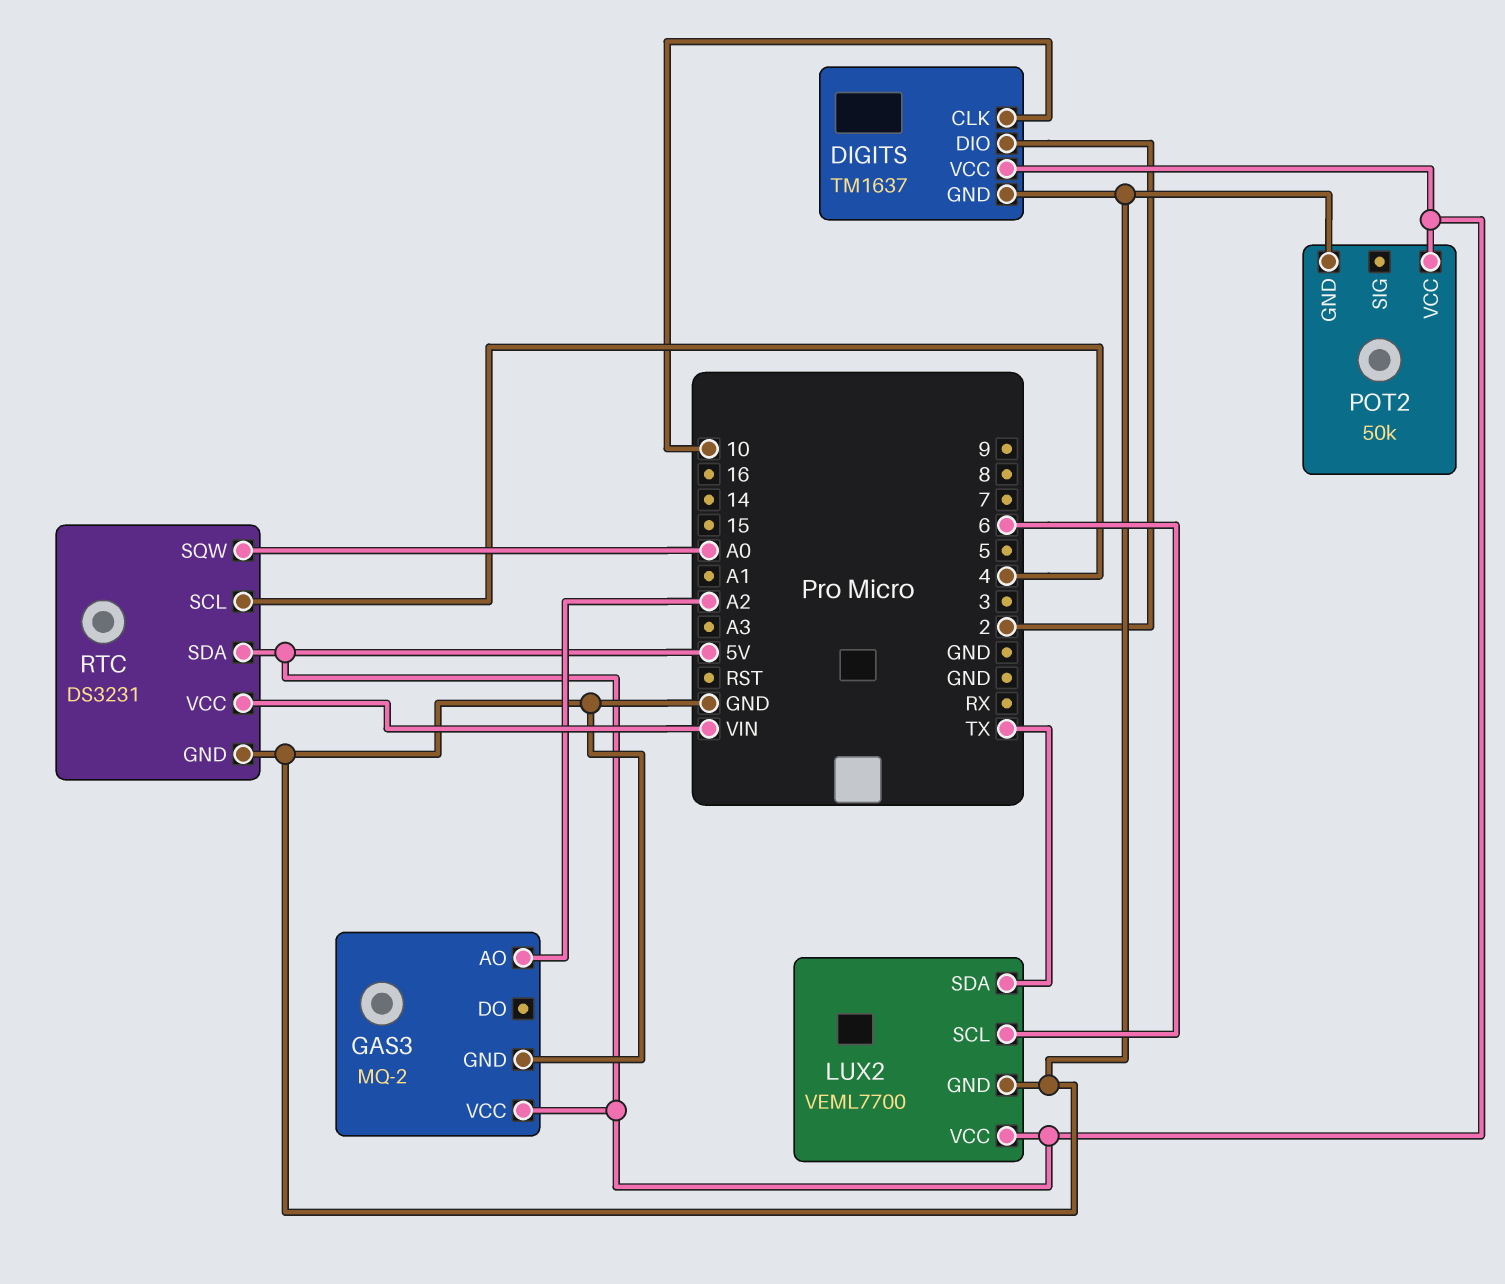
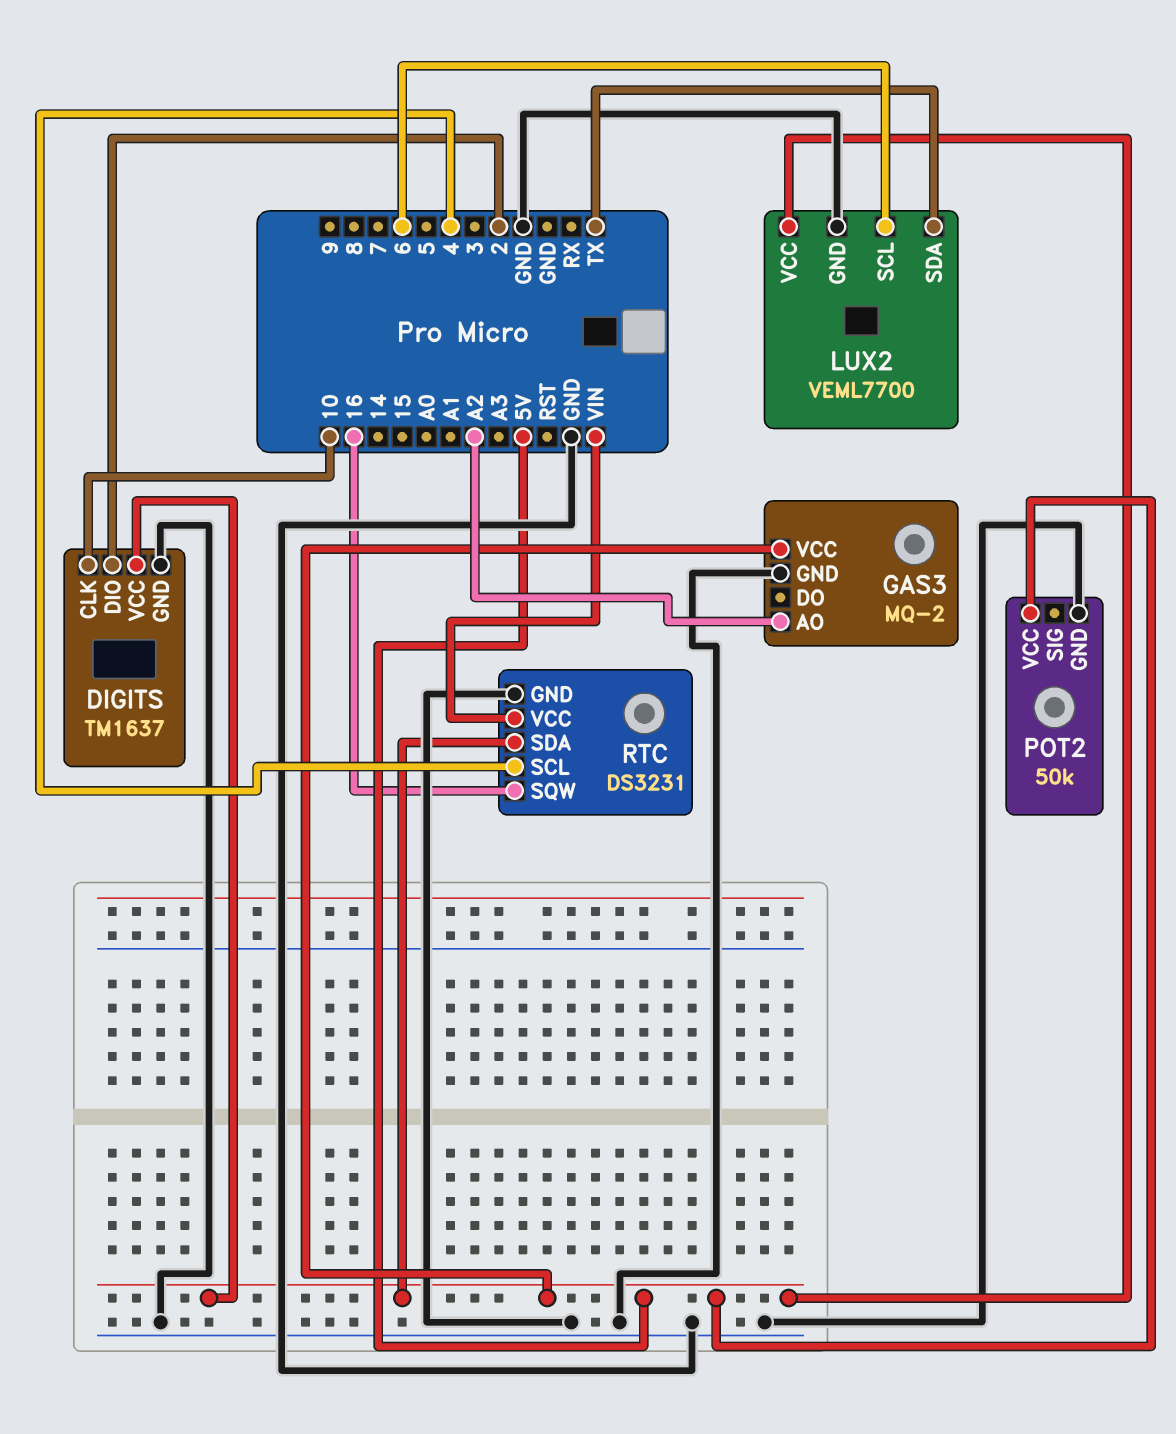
RTC pin SQW: A0 -> 16

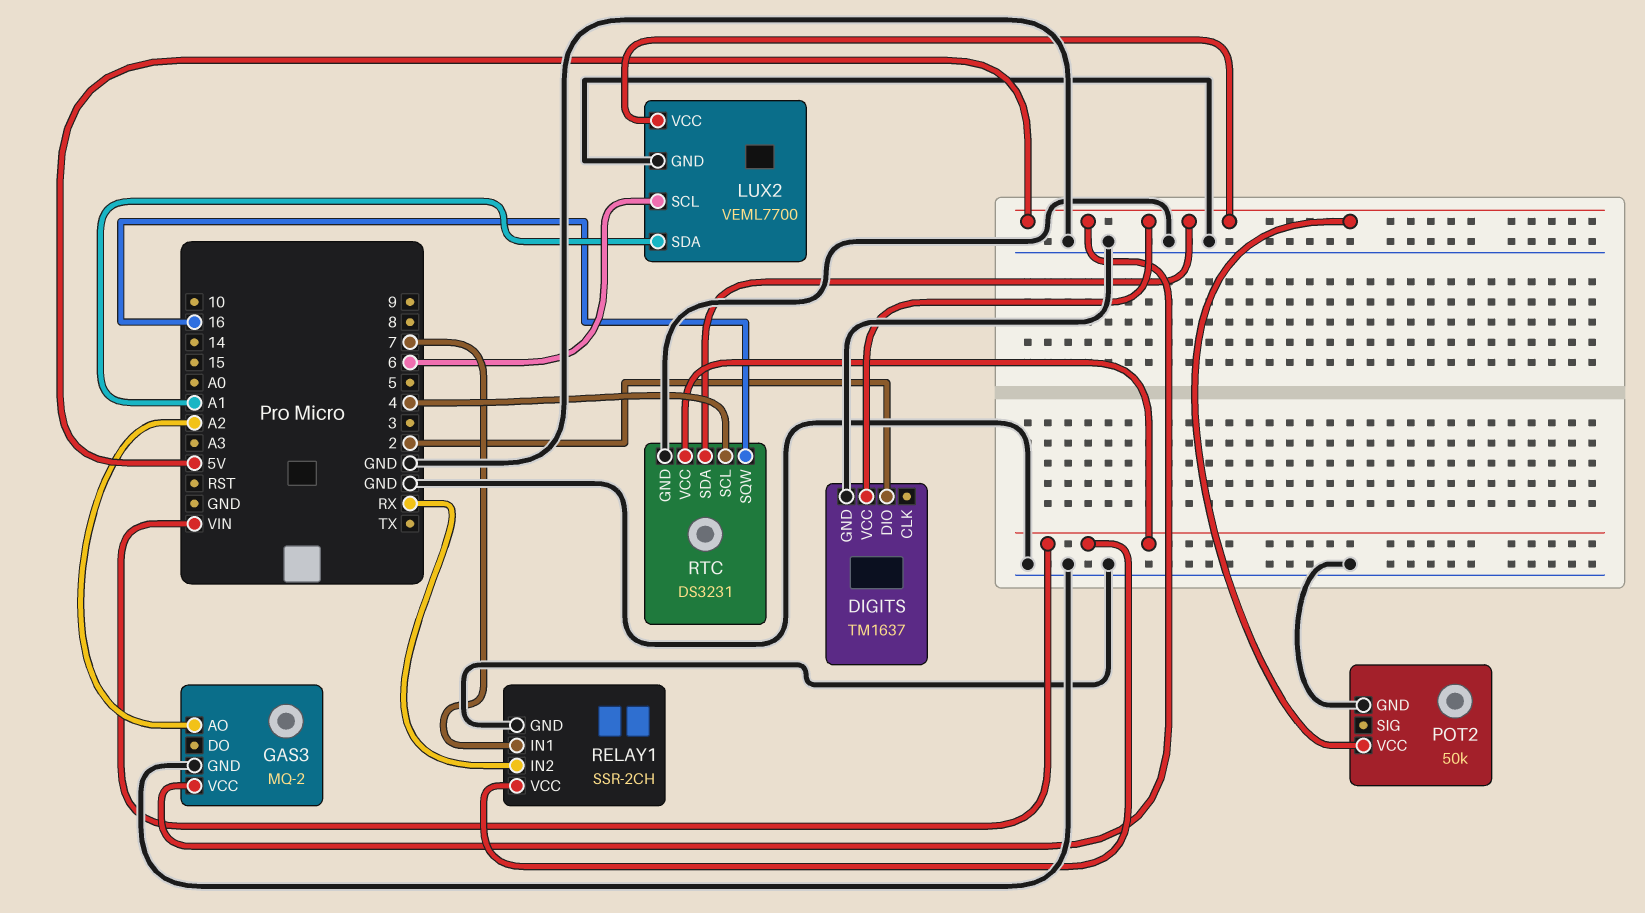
DIGITS pin CLK: 10 -> none
LUX2 pin SDA: TX -> A1
RELAY1: none -> SSR-2CH
RELAY1 pin GND: none -> GND
RELAY1 pin IN1: none -> 7
RELAY1 pin IN2: none -> RX
RELAY1 pin VCC: none -> VIN

